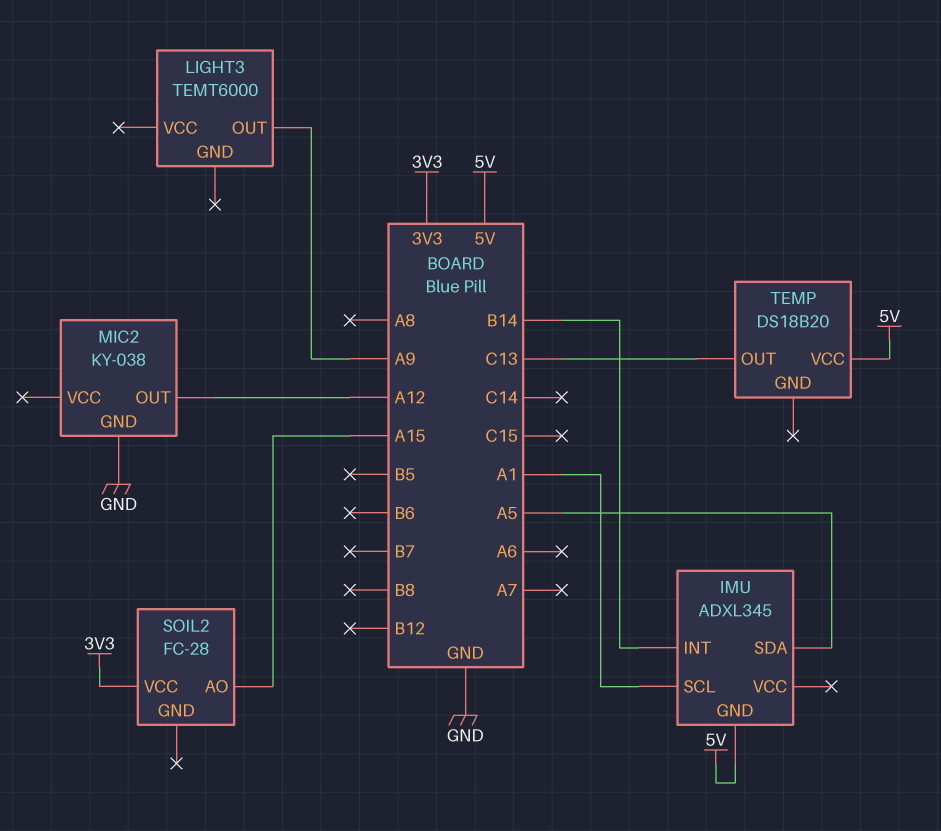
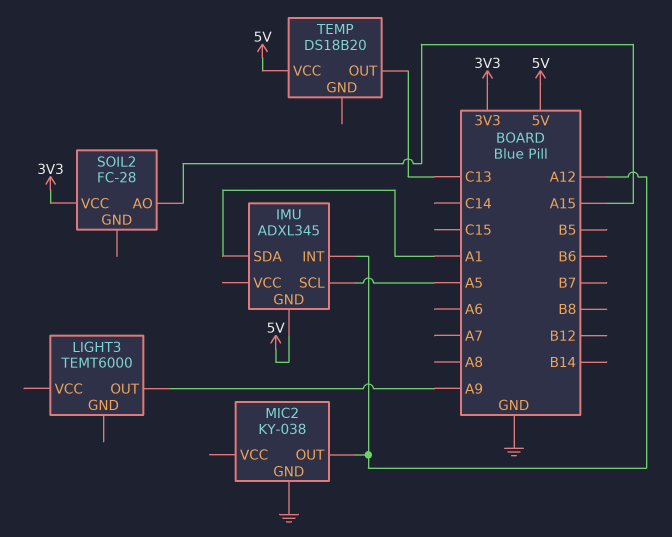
IMU pin INT: B14 -> A12
IMU pin SCL: A1 -> A5
IMU pin SDA: A5 -> A1

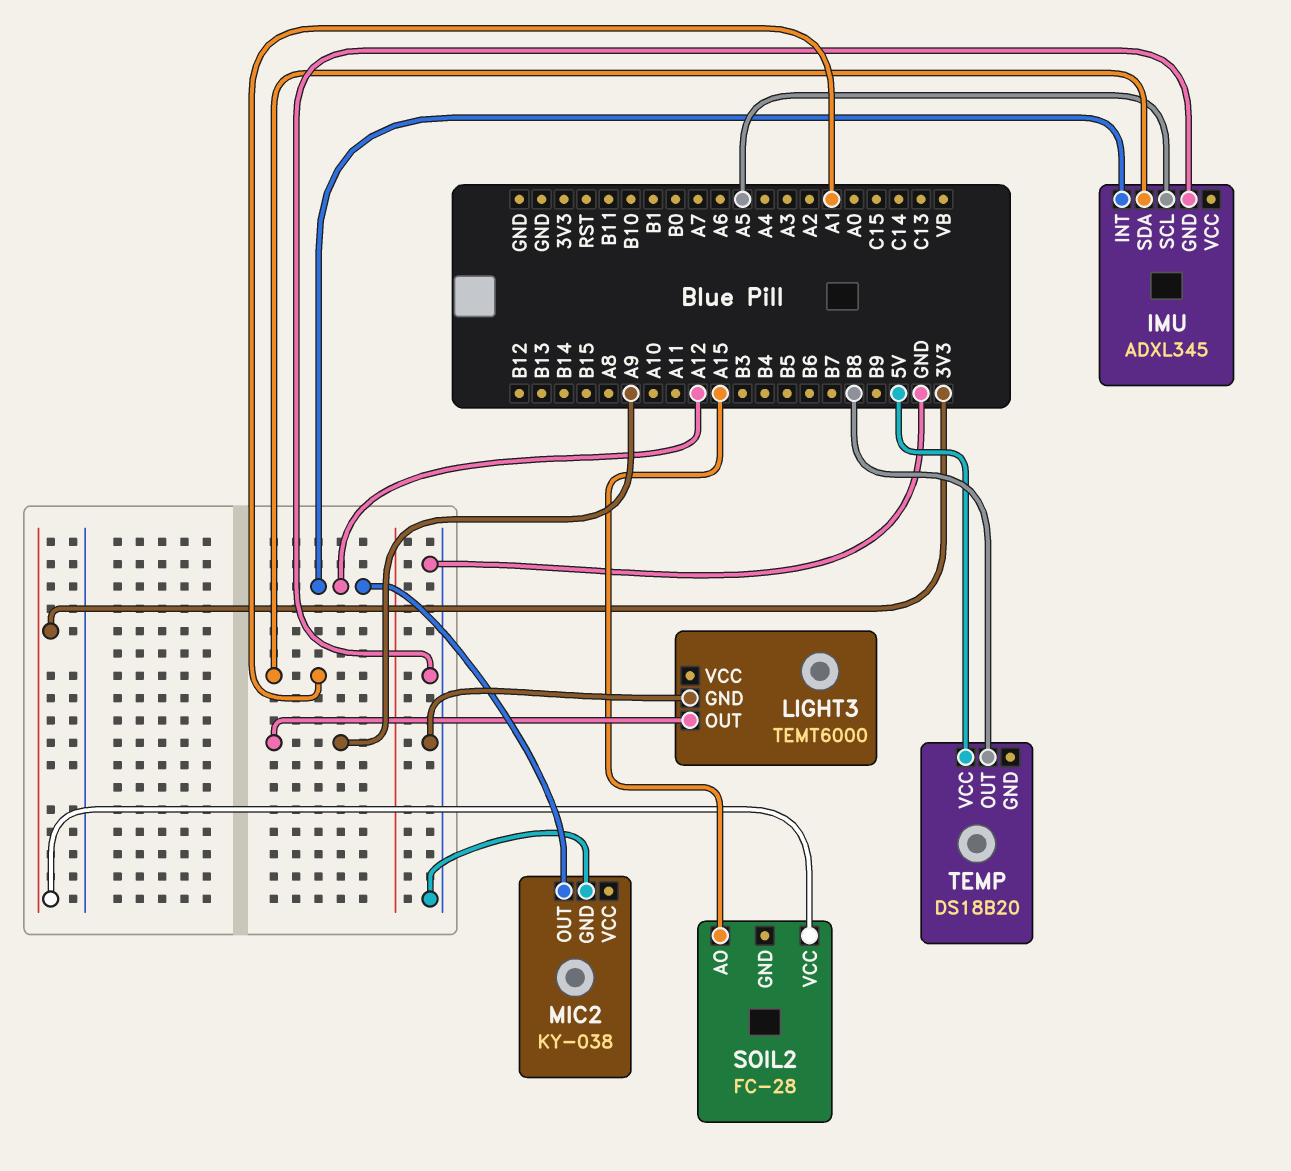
IMU pin GND: 5V -> GND
LIGHT3 pin GND: none -> GND
TEMP pin OUT: C13 -> B8

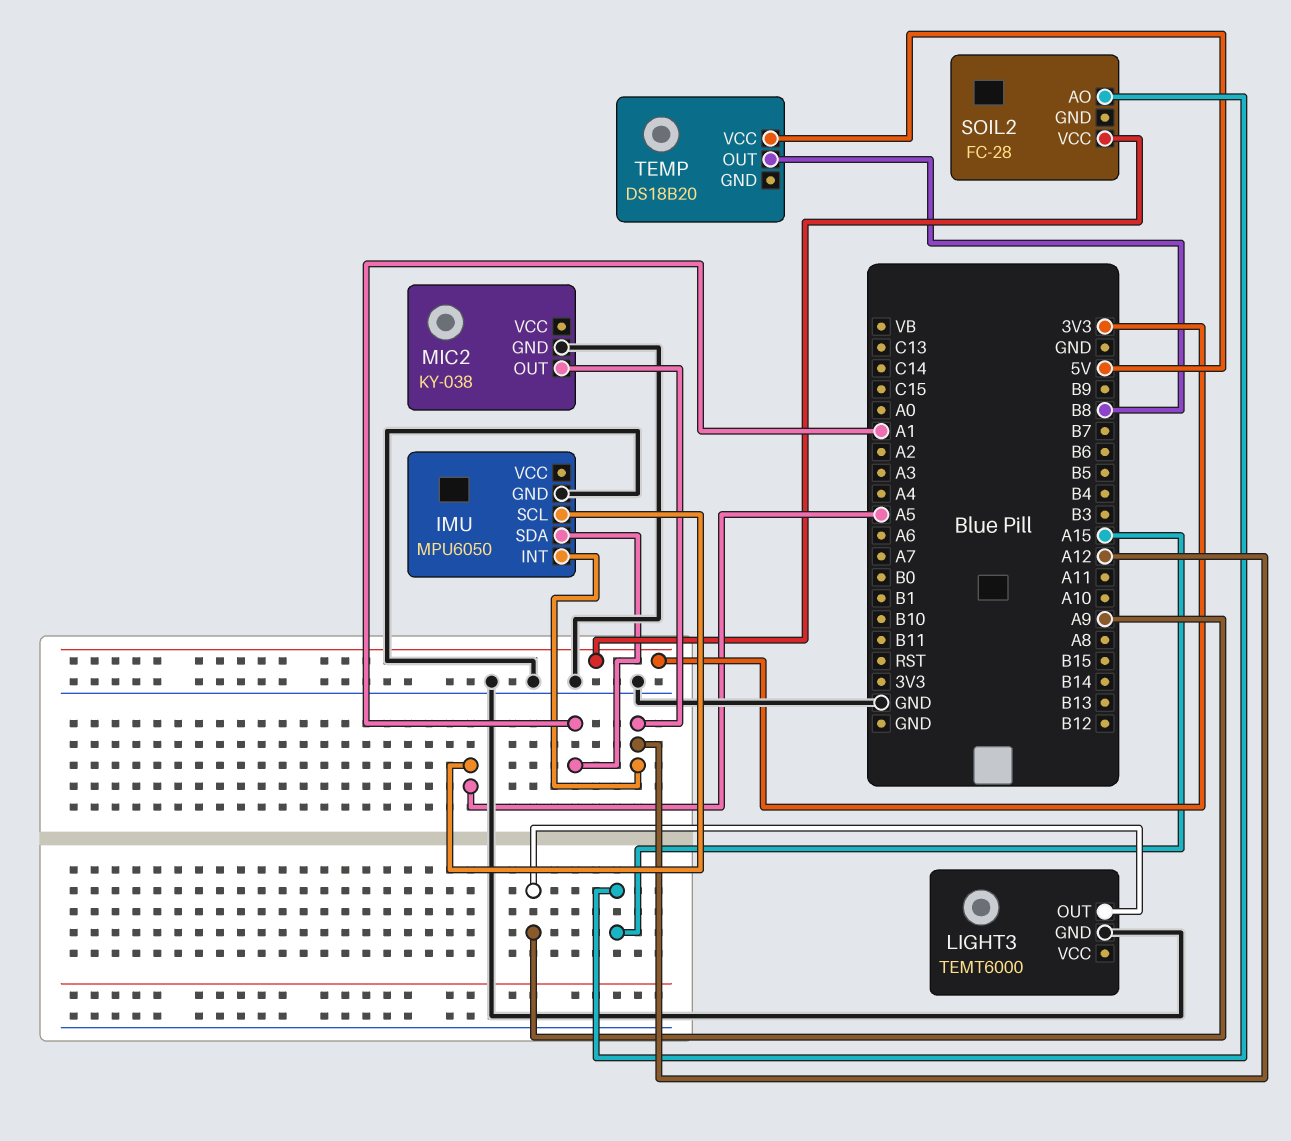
IMU: ADXL345 -> MPU6050

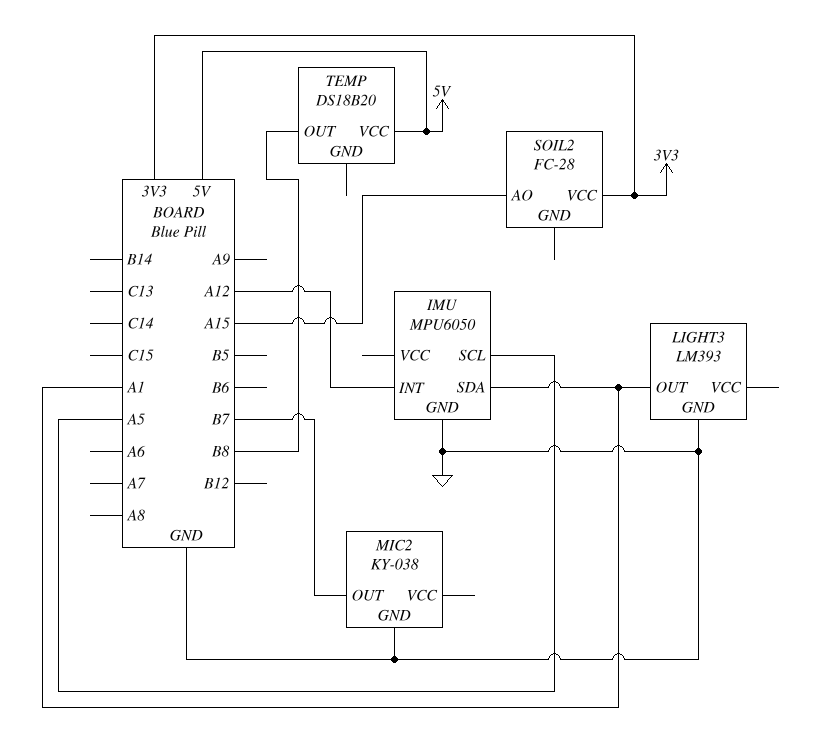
LIGHT3: TEMT6000 -> LM393
LIGHT3 pin OUT: A9 -> A1
MIC2 pin OUT: A12 -> B7

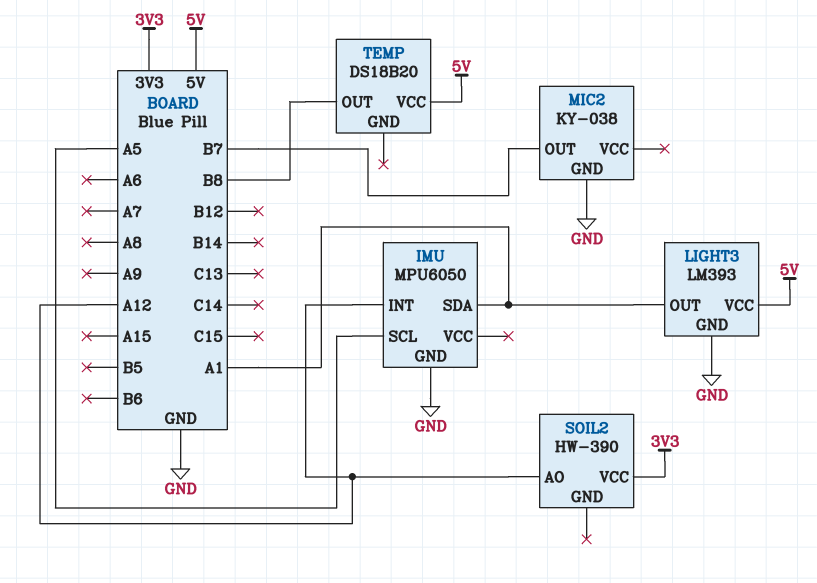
LIGHT3 pin VCC: none -> 5V
SOIL2: FC-28 -> HW-390
SOIL2 pin AO: A15 -> A12

